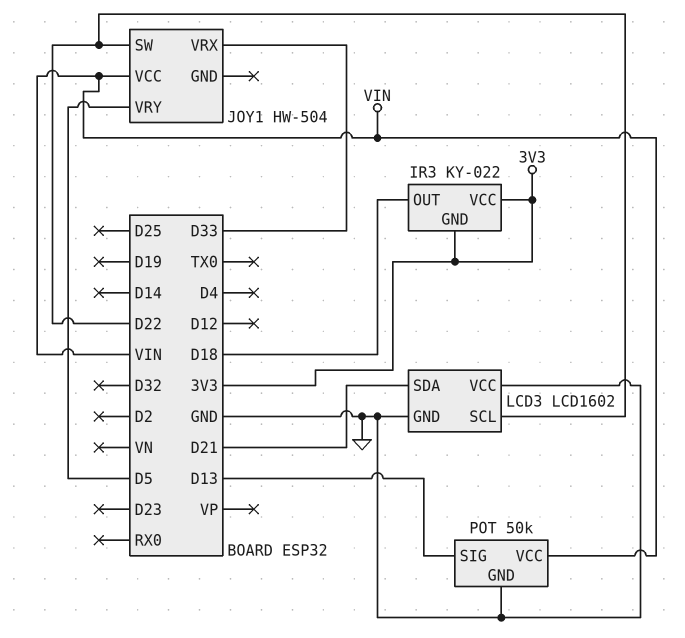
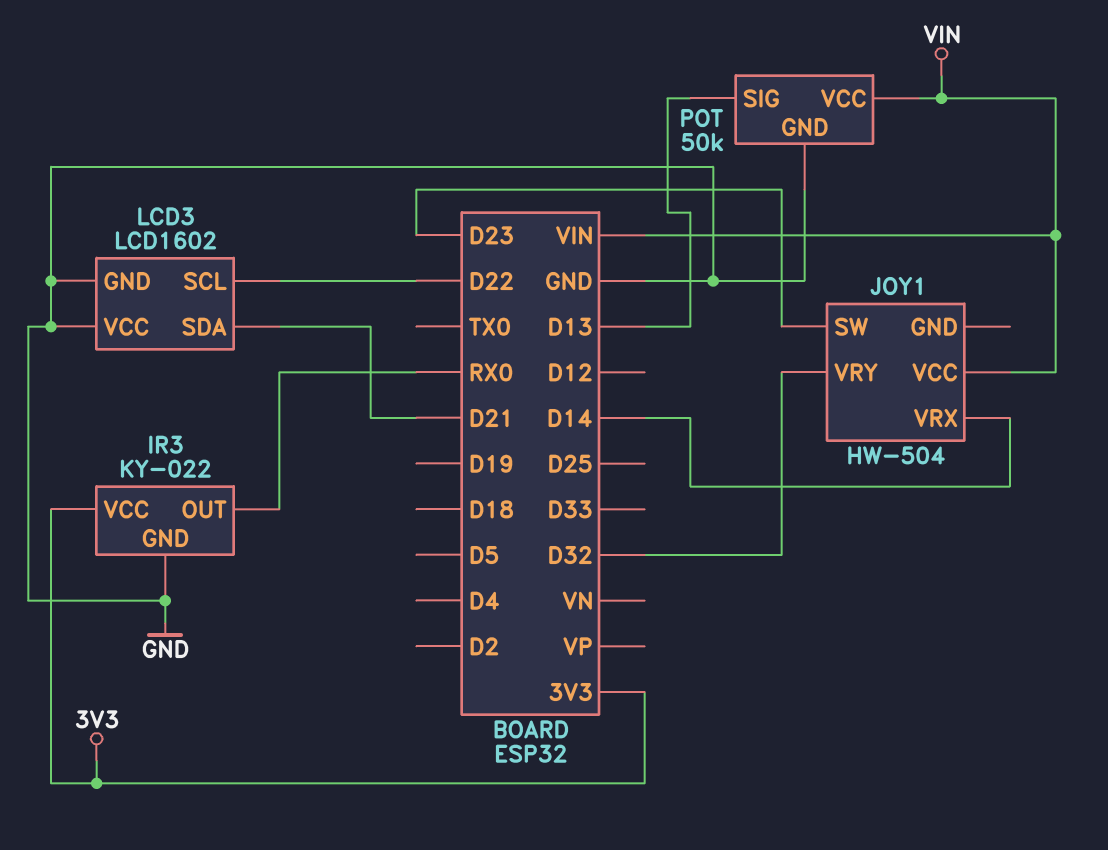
IR3 pin GND: 3V3 -> GND
IR3 pin OUT: D18 -> RX0
JOY1 pin SW: D22 -> D23
JOY1 pin VRX: D33 -> D14
JOY1 pin VRY: D5 -> D32

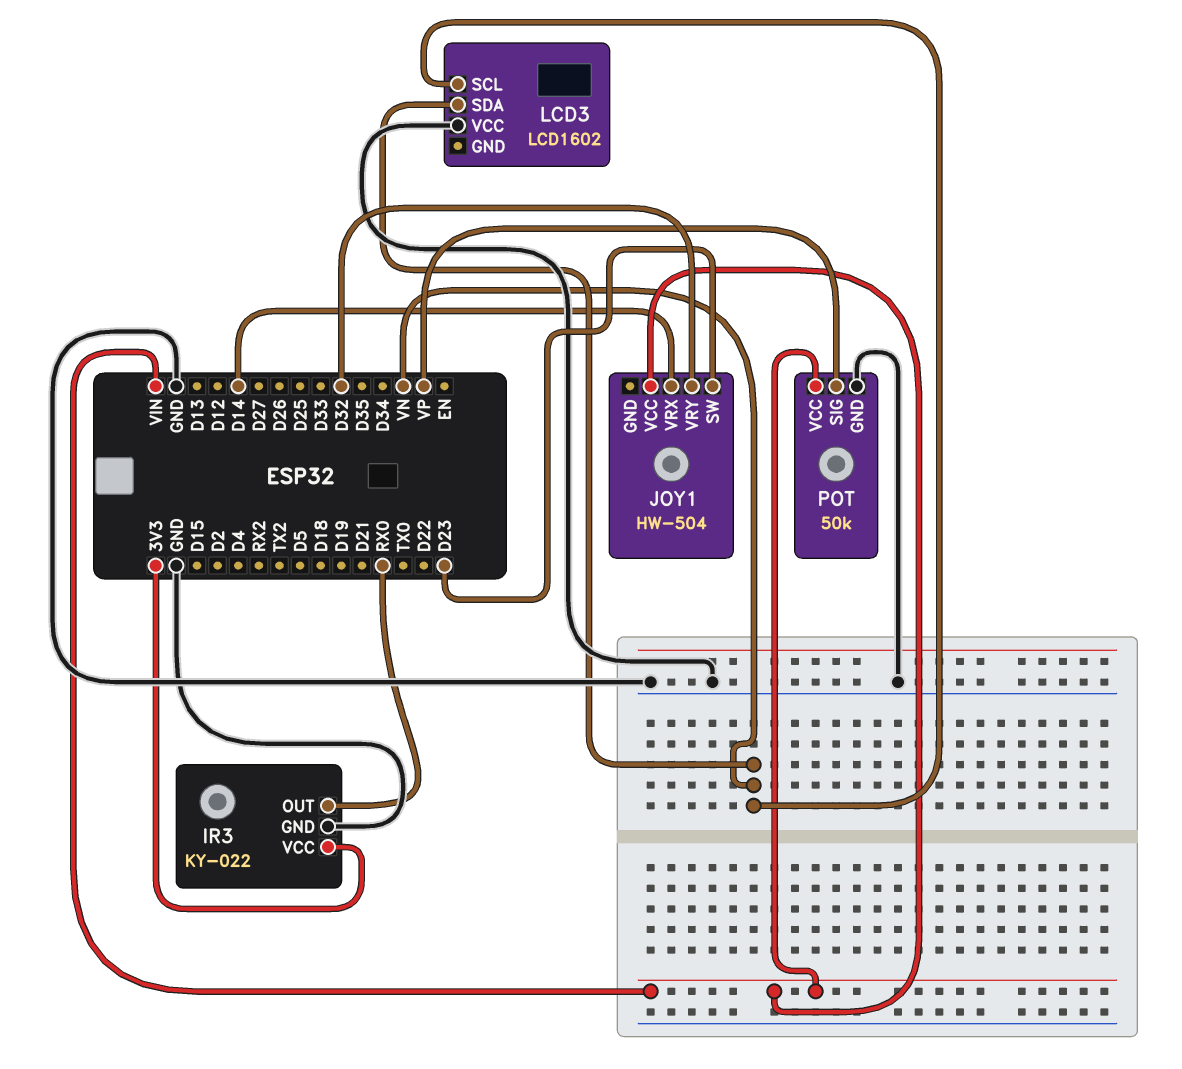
LCD3 pin GND: GND -> none
LCD3 pin SCL: D22 -> VN
LCD3 pin SDA: D21 -> VN
POT pin SIG: D13 -> VP

